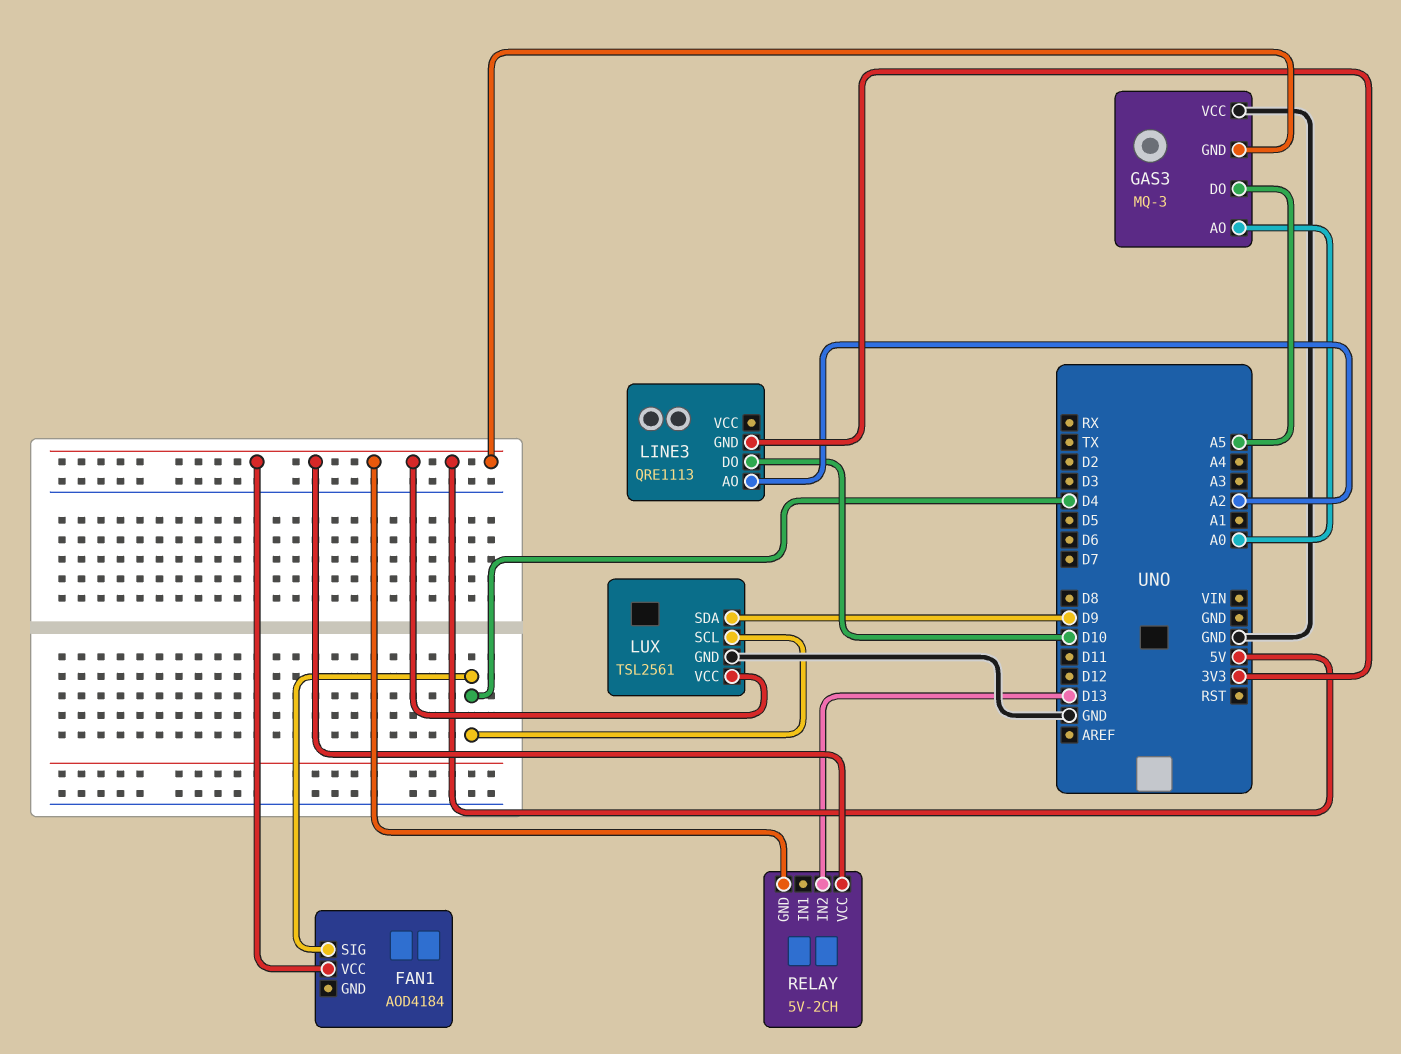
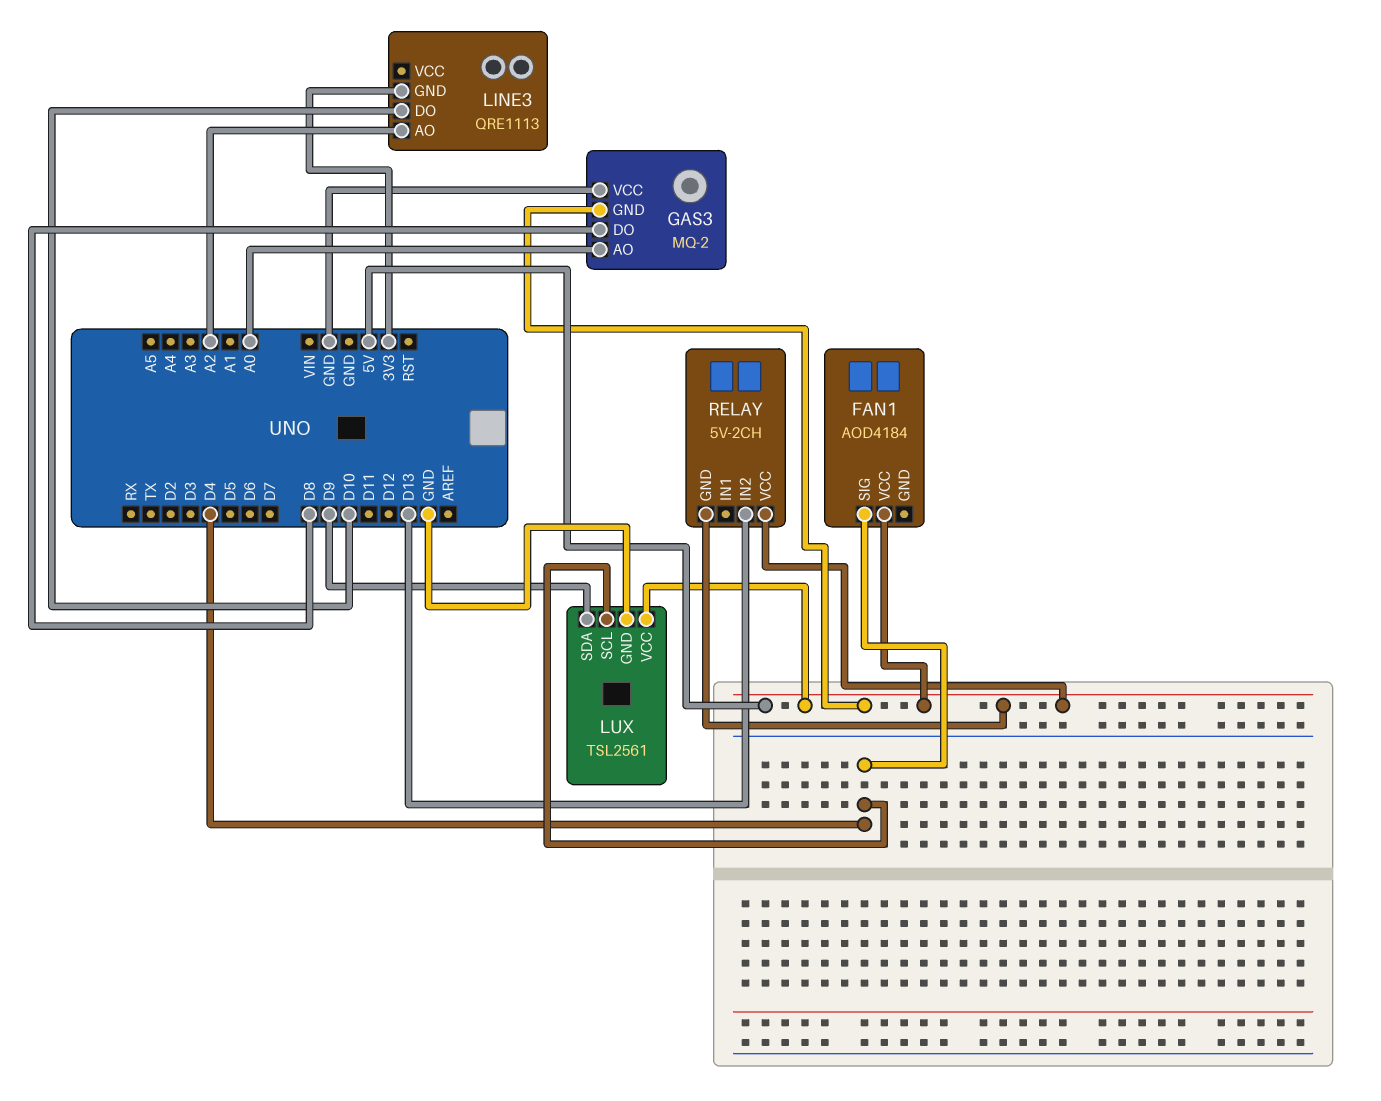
GAS3: MQ-3 -> MQ-2
GAS3 pin DO: A5 -> D8

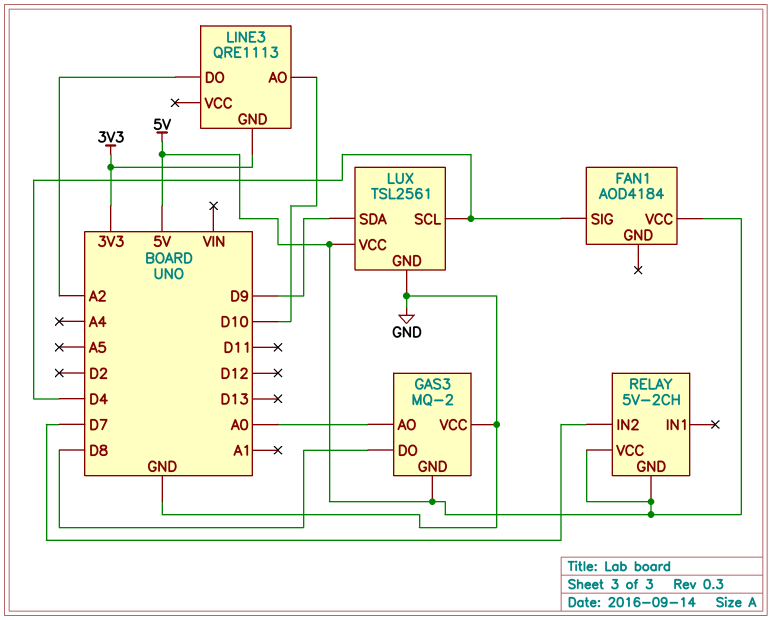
LINE3 pin AO: A2 -> D10
LINE3 pin DO: D10 -> A2
RELAY pin IN2: D13 -> D7

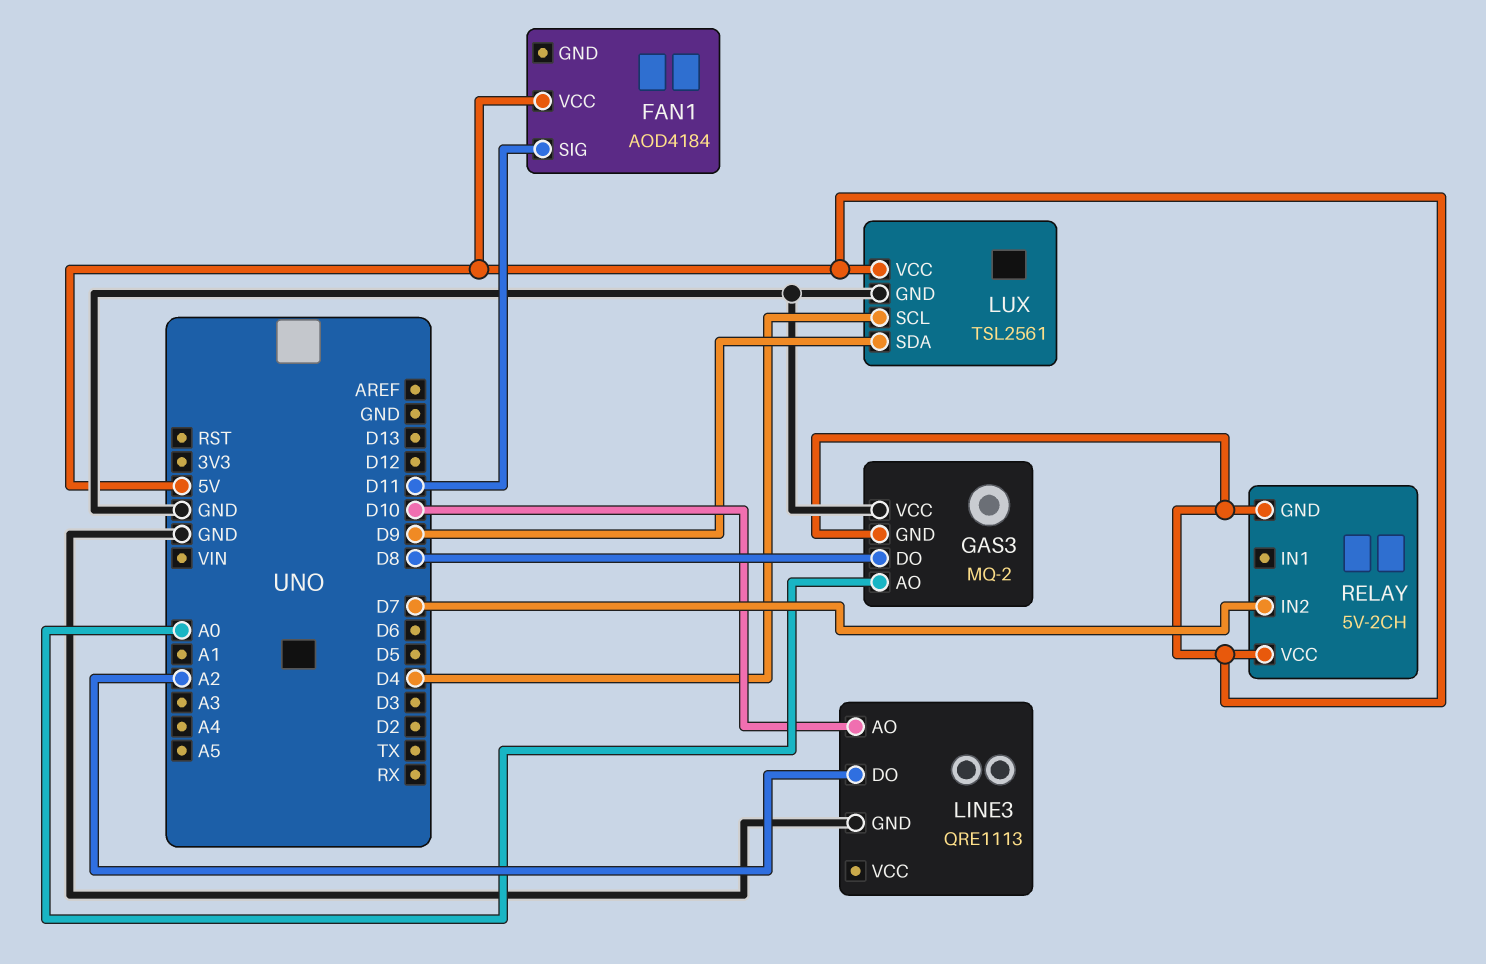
FAN1 pin SIG: D4 -> D11
LINE3 pin GND: 3V3 -> GND

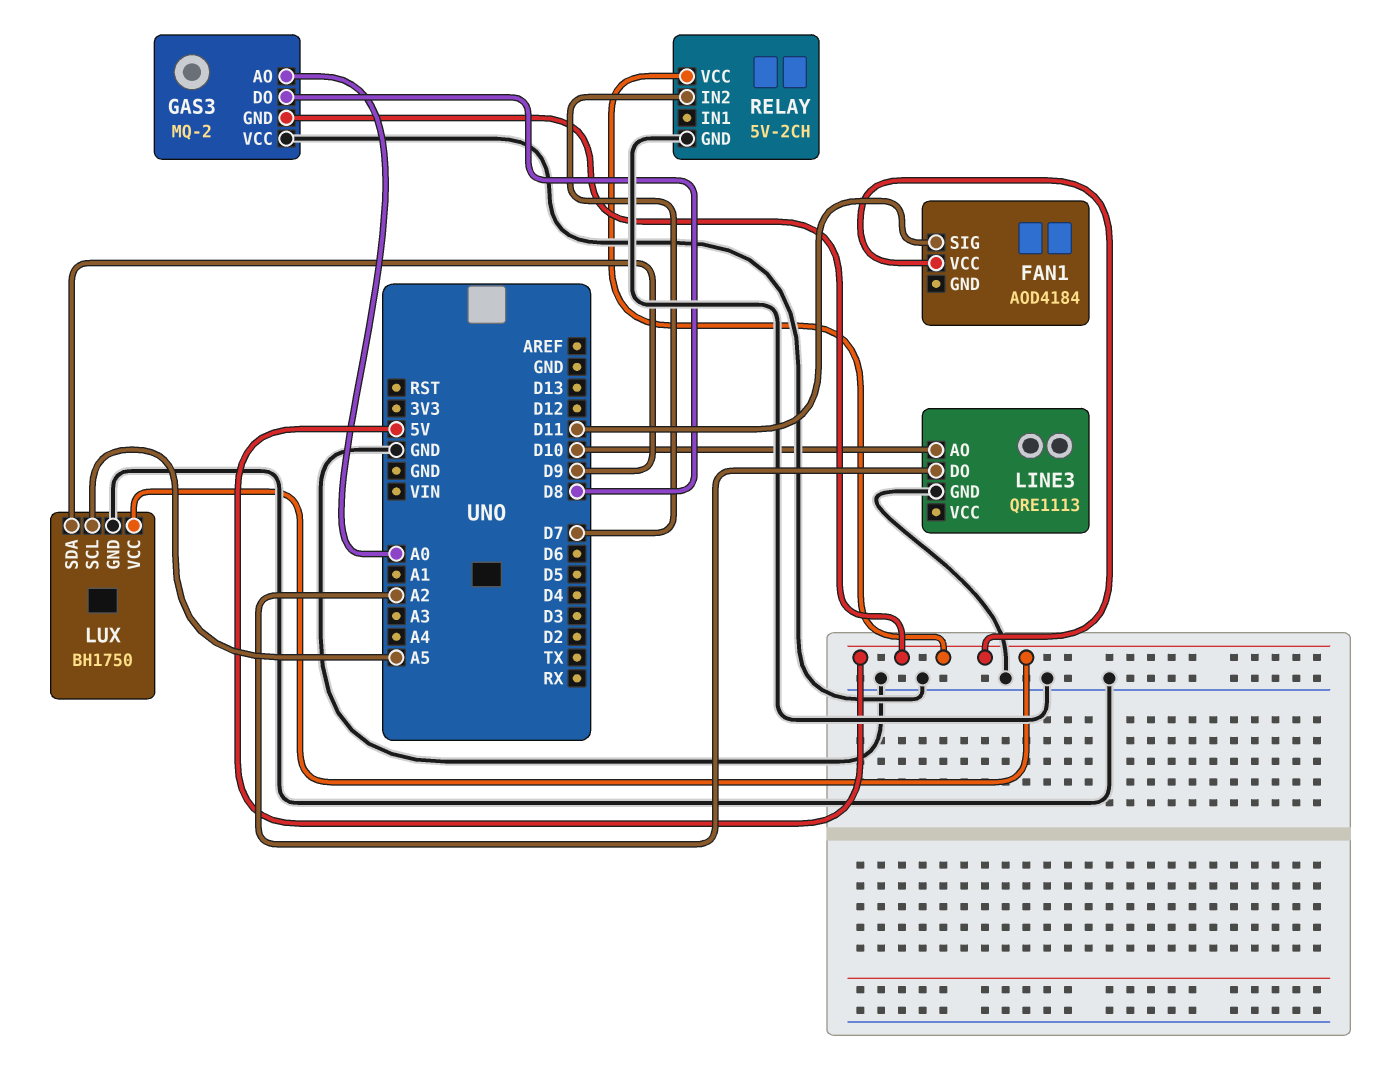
LUX: TSL2561 -> BH1750
LUX pin SCL: D4 -> A5
RELAY pin GND: 5V -> GND

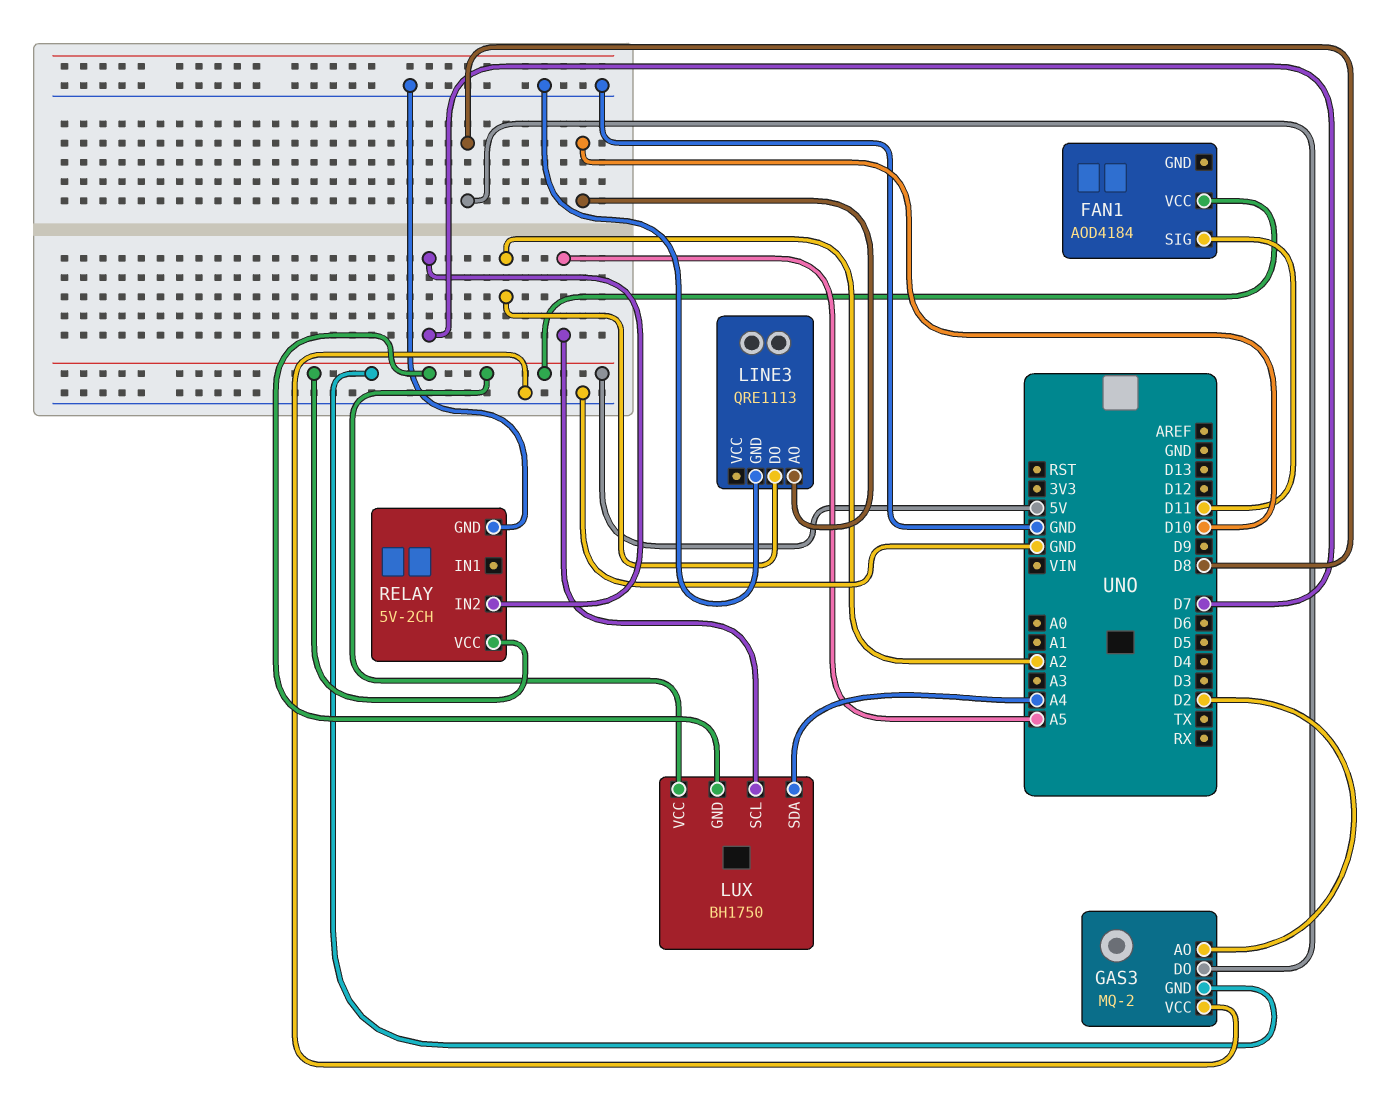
GAS3 pin AO: A0 -> D2
LUX pin GND: GND -> 5V
LUX pin SDA: D9 -> A4

